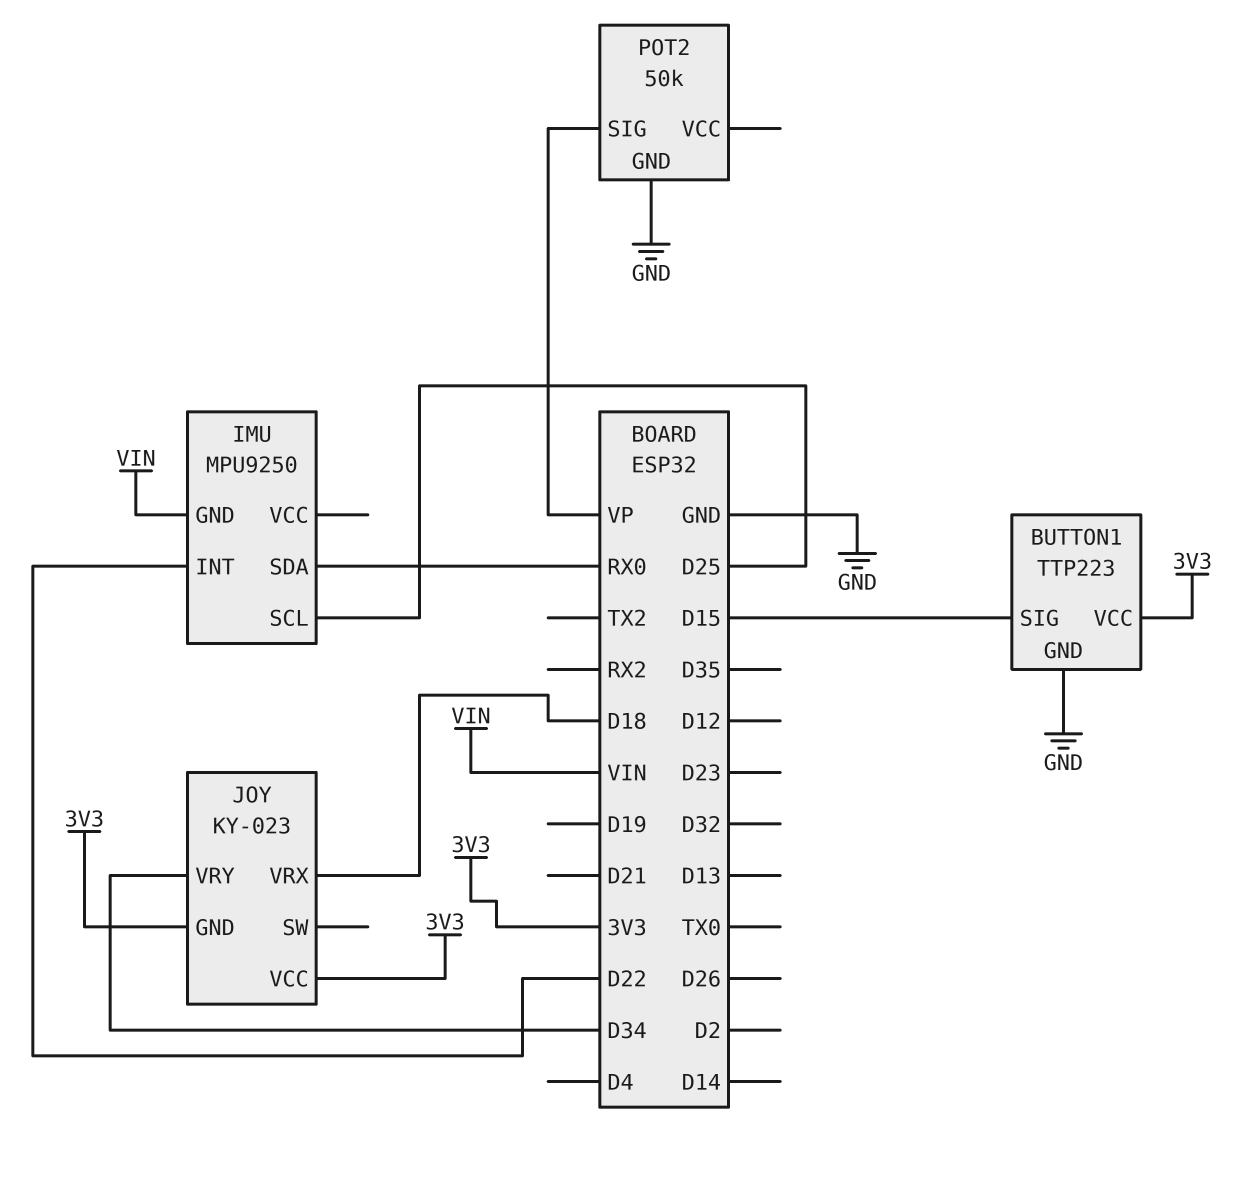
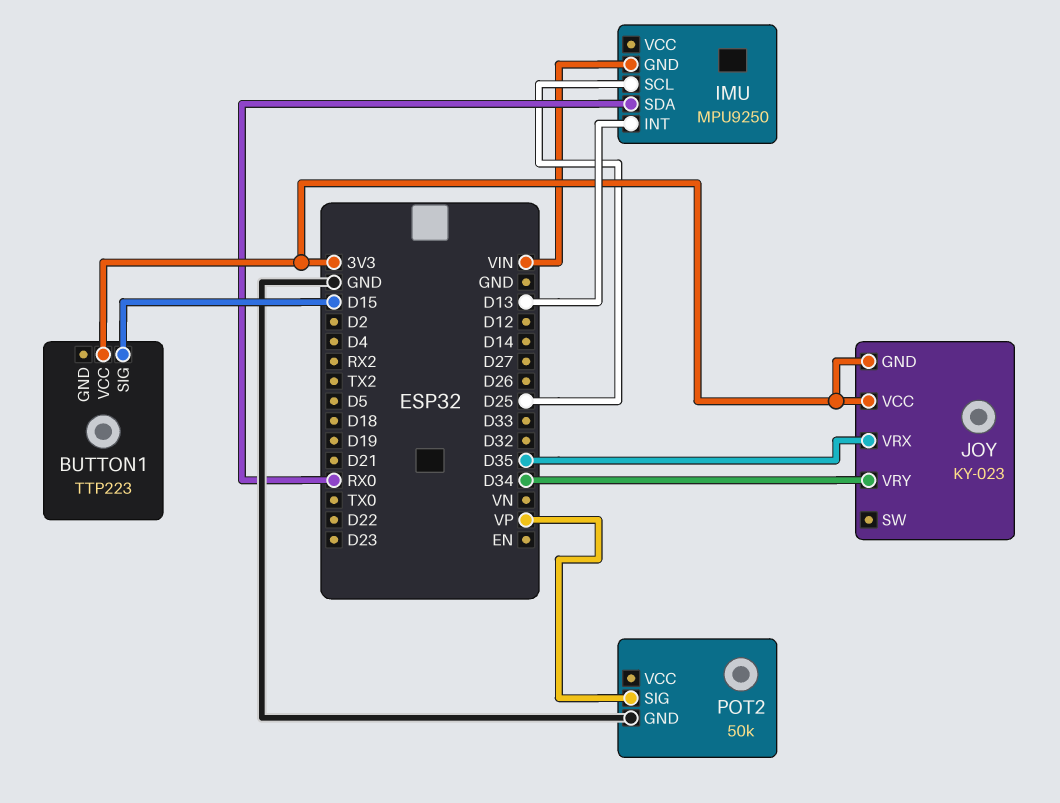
BUTTON1 pin GND: GND -> none
IMU pin INT: D22 -> D13
JOY pin VRX: D18 -> D35

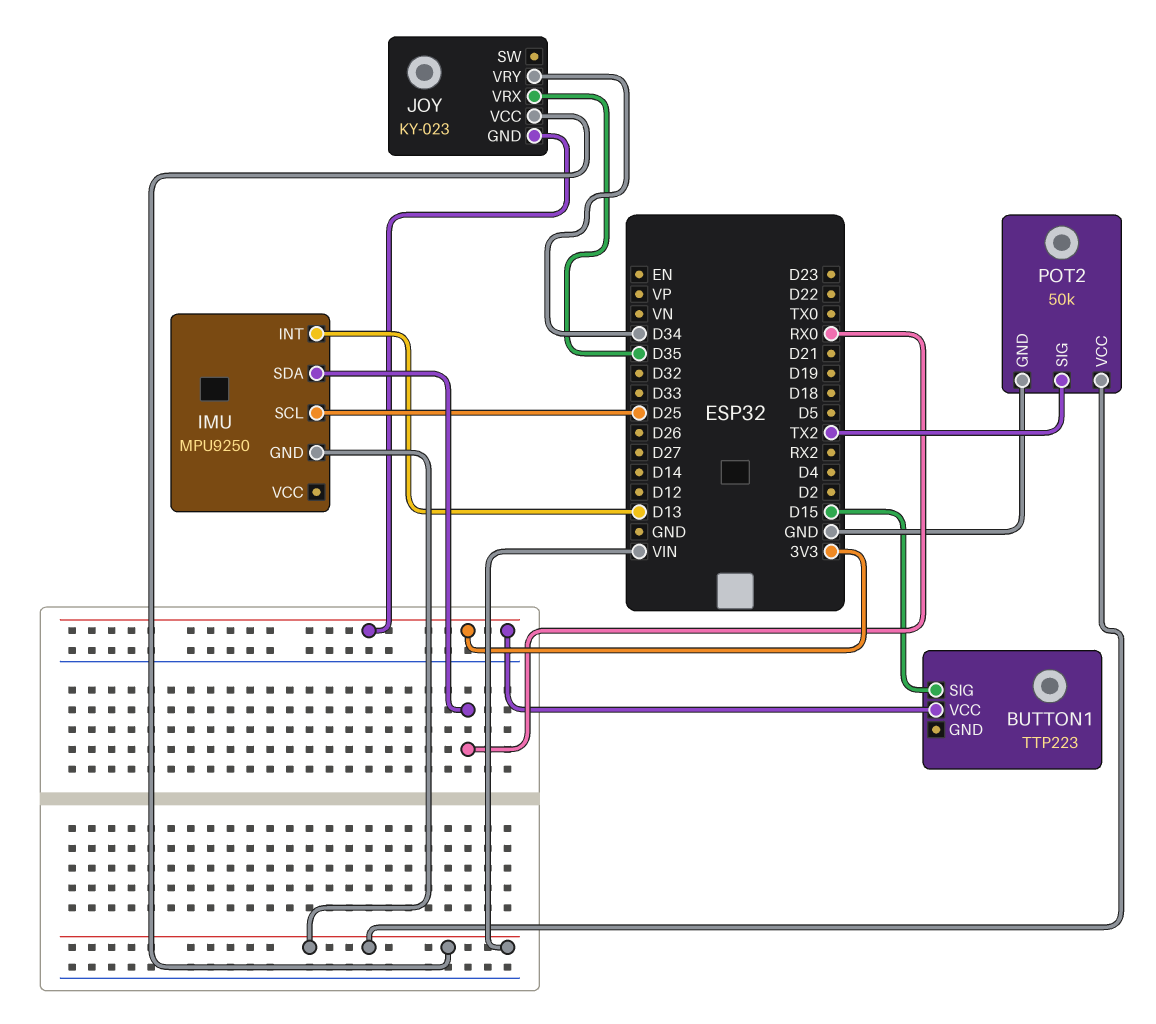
JOY pin VCC: 3V3 -> VIN
POT2 pin SIG: VP -> TX2
POT2 pin VCC: none -> VIN

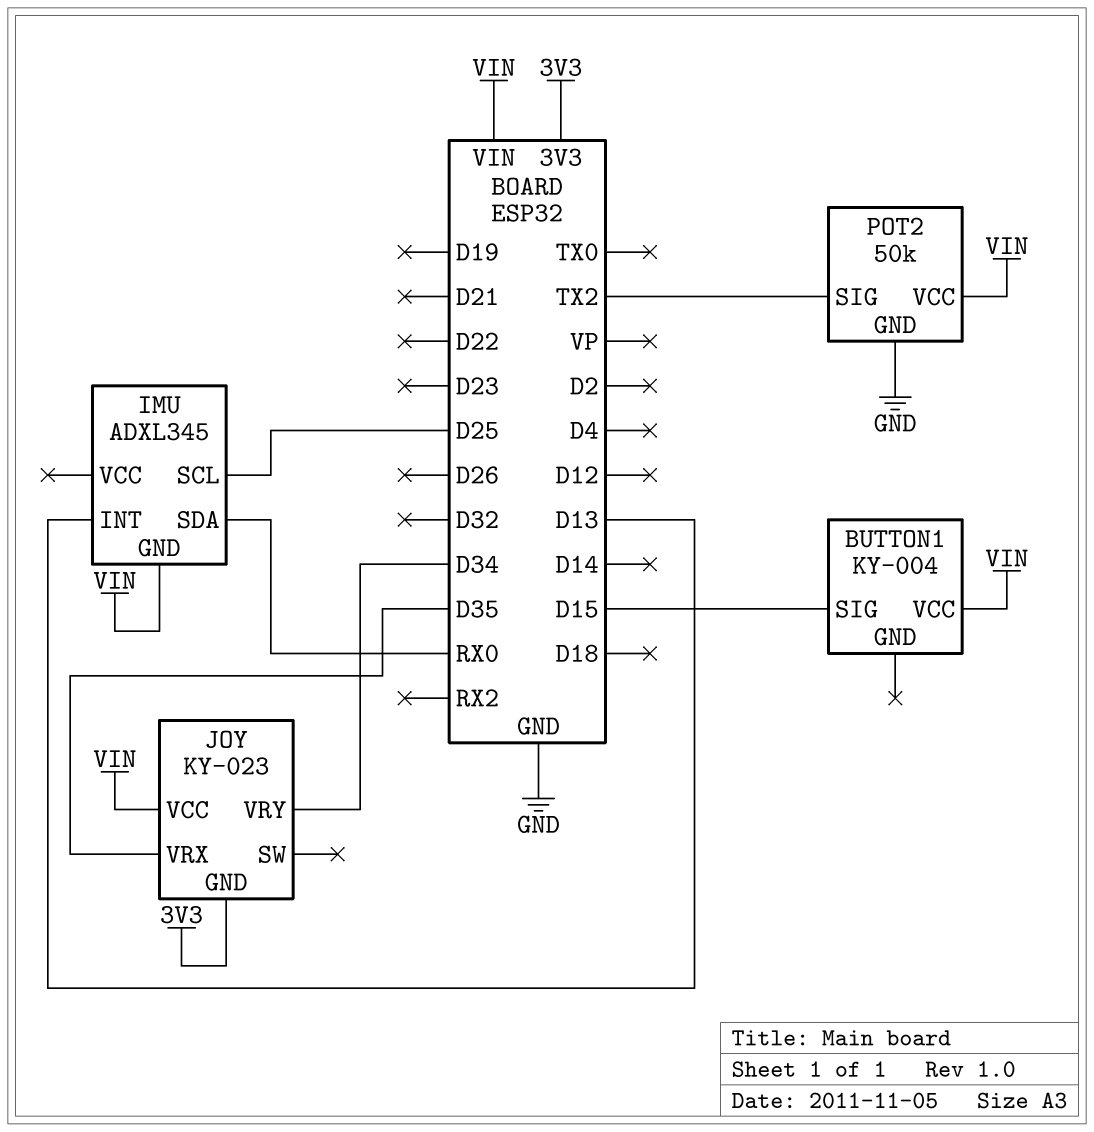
BUTTON1: TTP223 -> KY-004
BUTTON1 pin VCC: 3V3 -> VIN
IMU: MPU9250 -> ADXL345

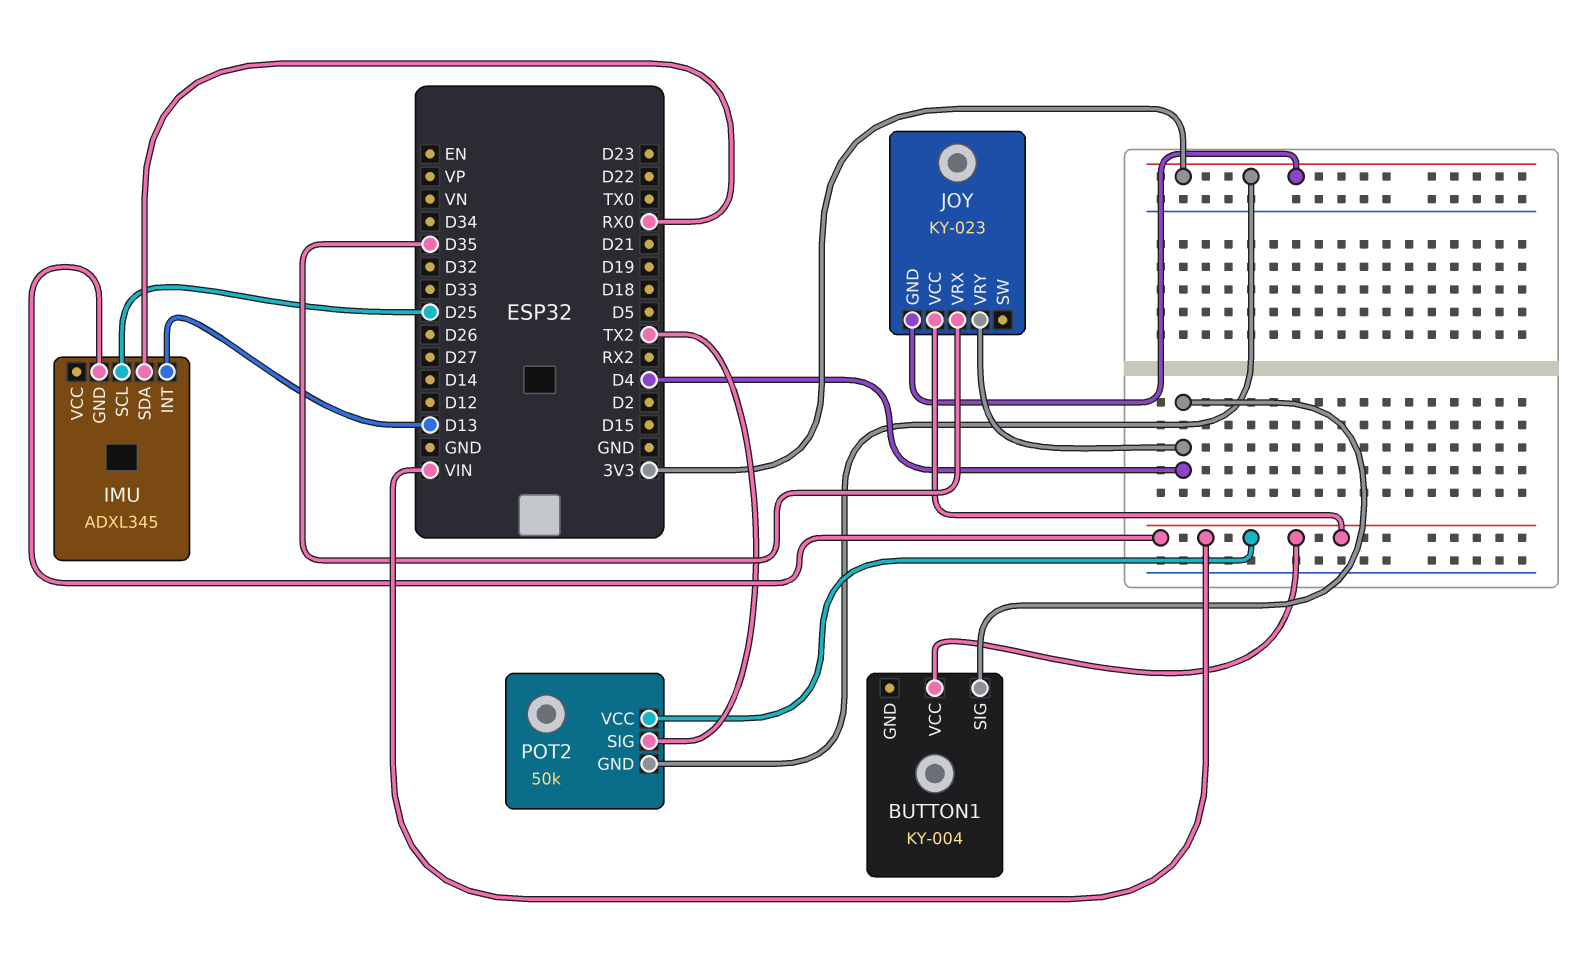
BUTTON1 pin SIG: D15 -> D4
JOY pin VRY: D34 -> D4
POT2 pin GND: GND -> 3V3

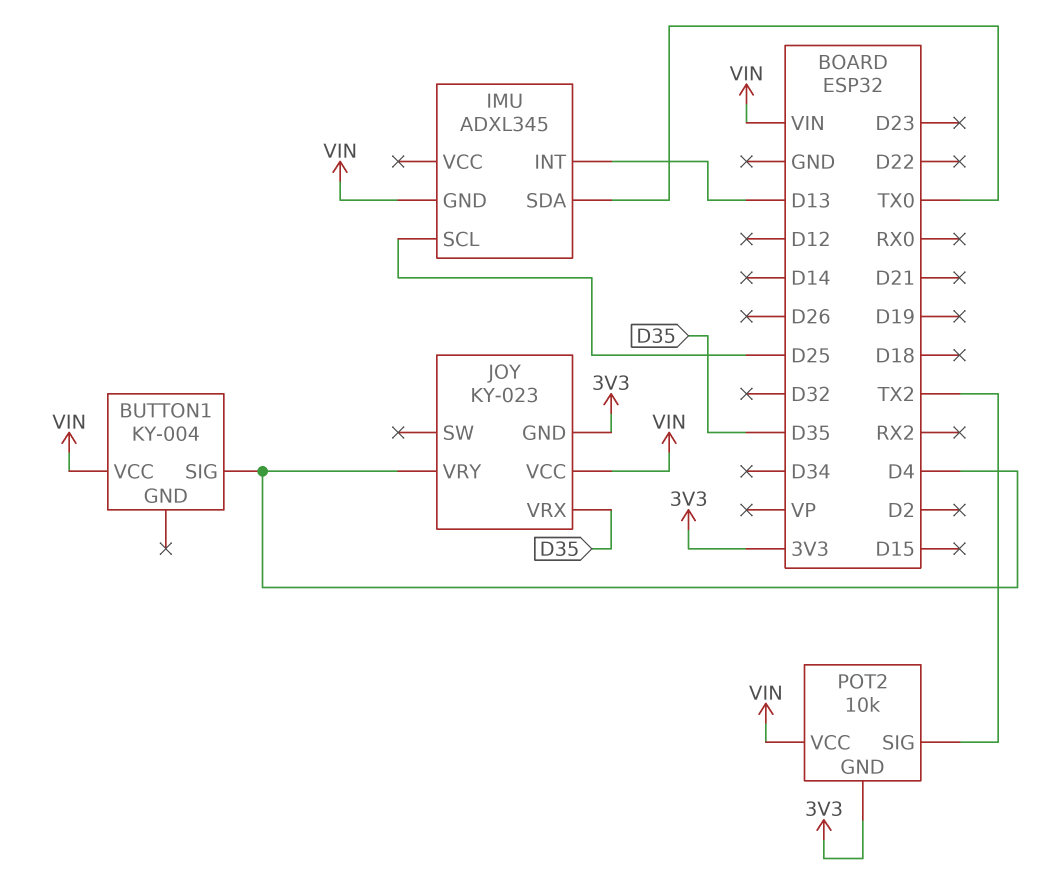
IMU pin SDA: RX0 -> TX0
POT2: 50k -> 10k

